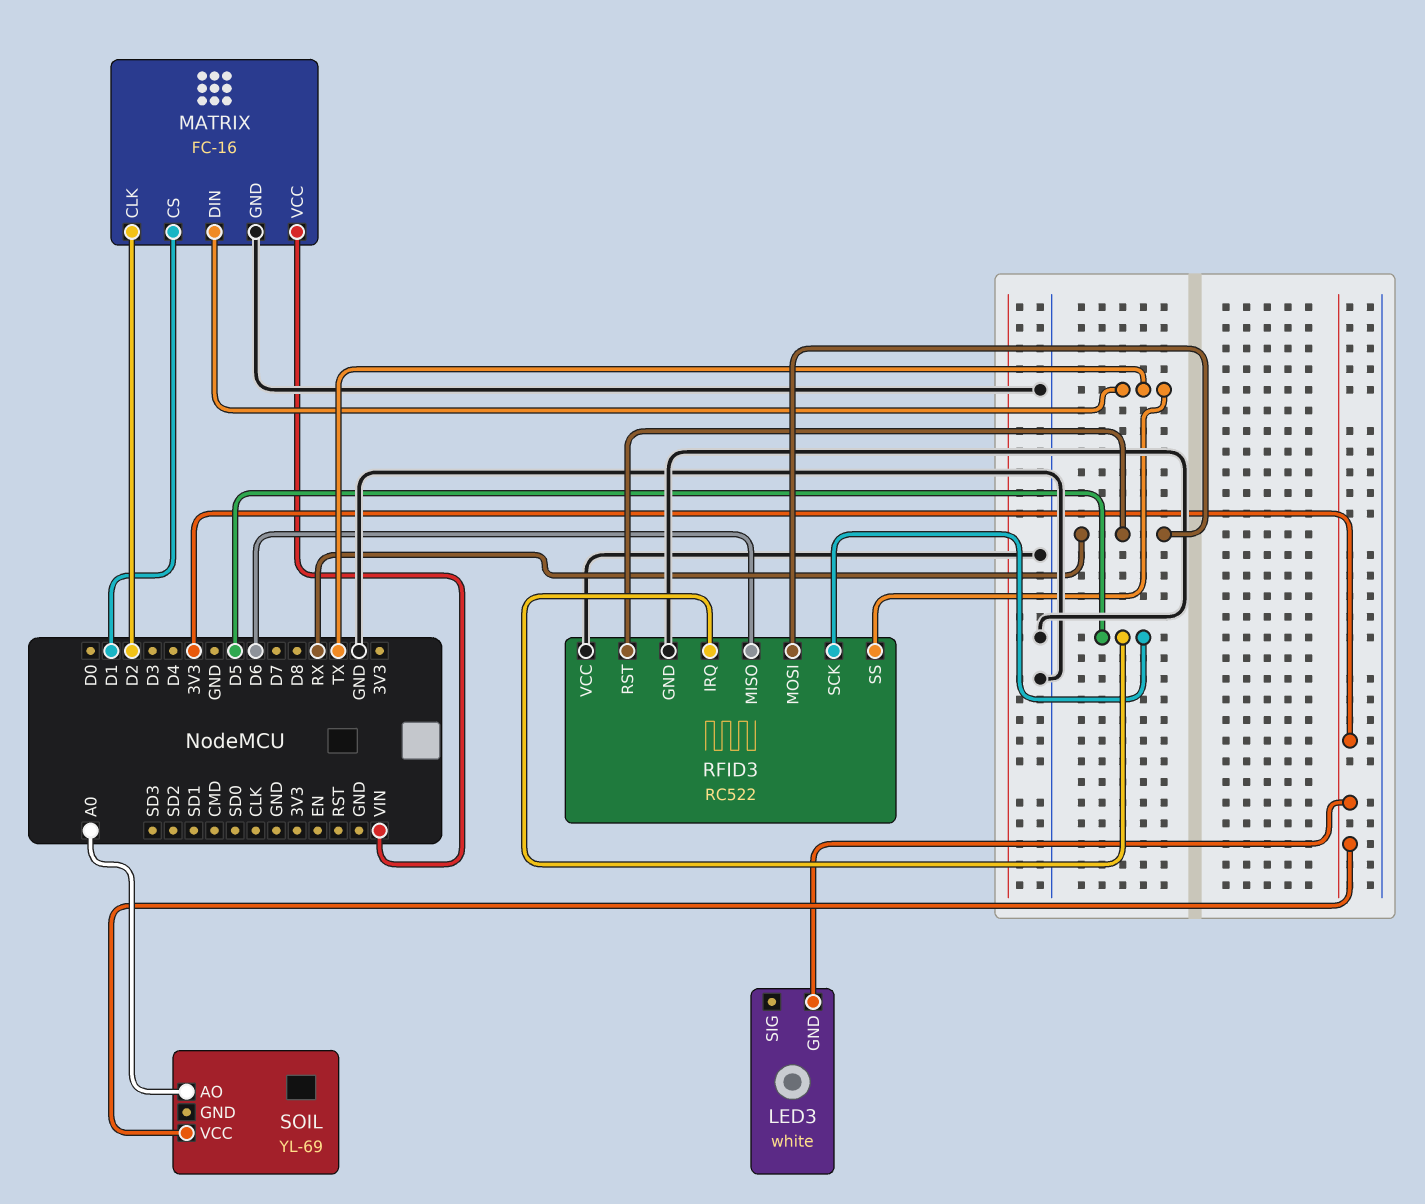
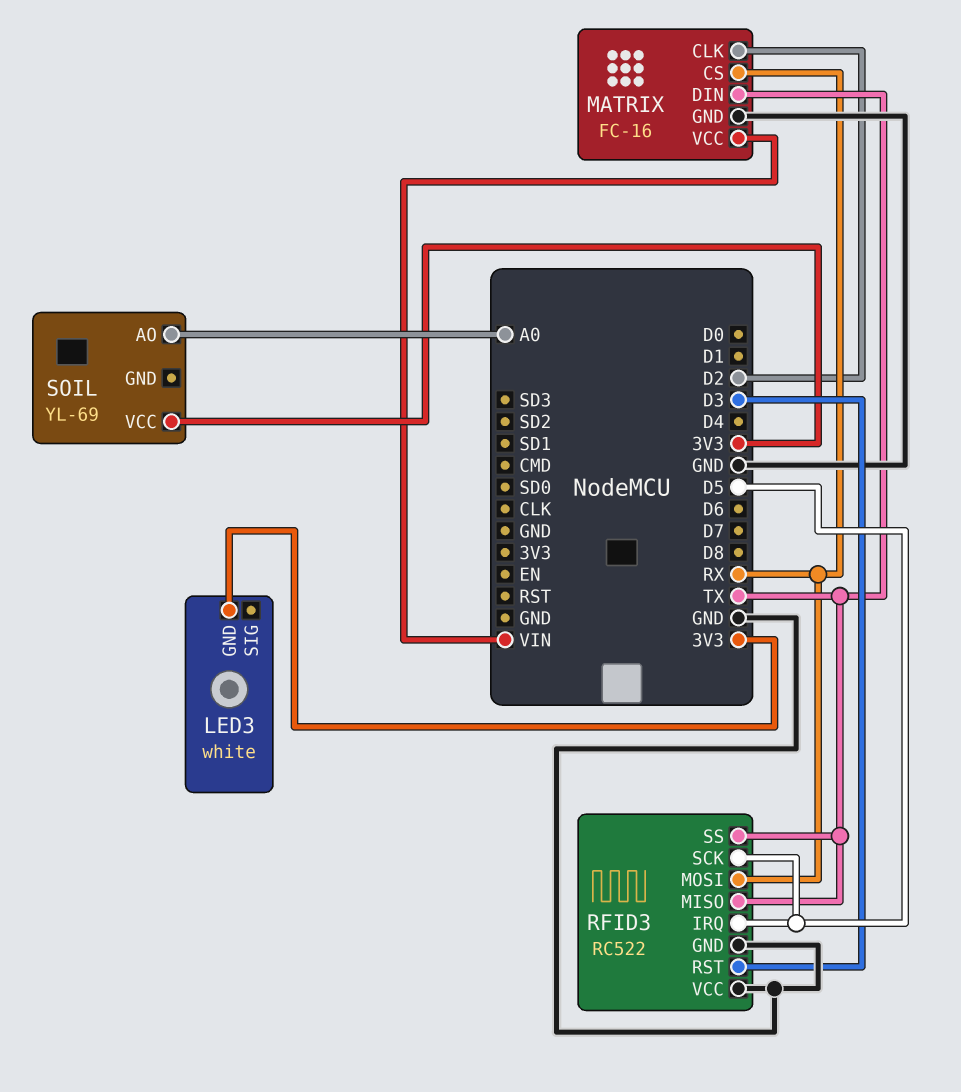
MATRIX pin CS: D1 -> RX
RFID3 pin MISO: D6 -> TX
RFID3 pin RST: RX -> D3

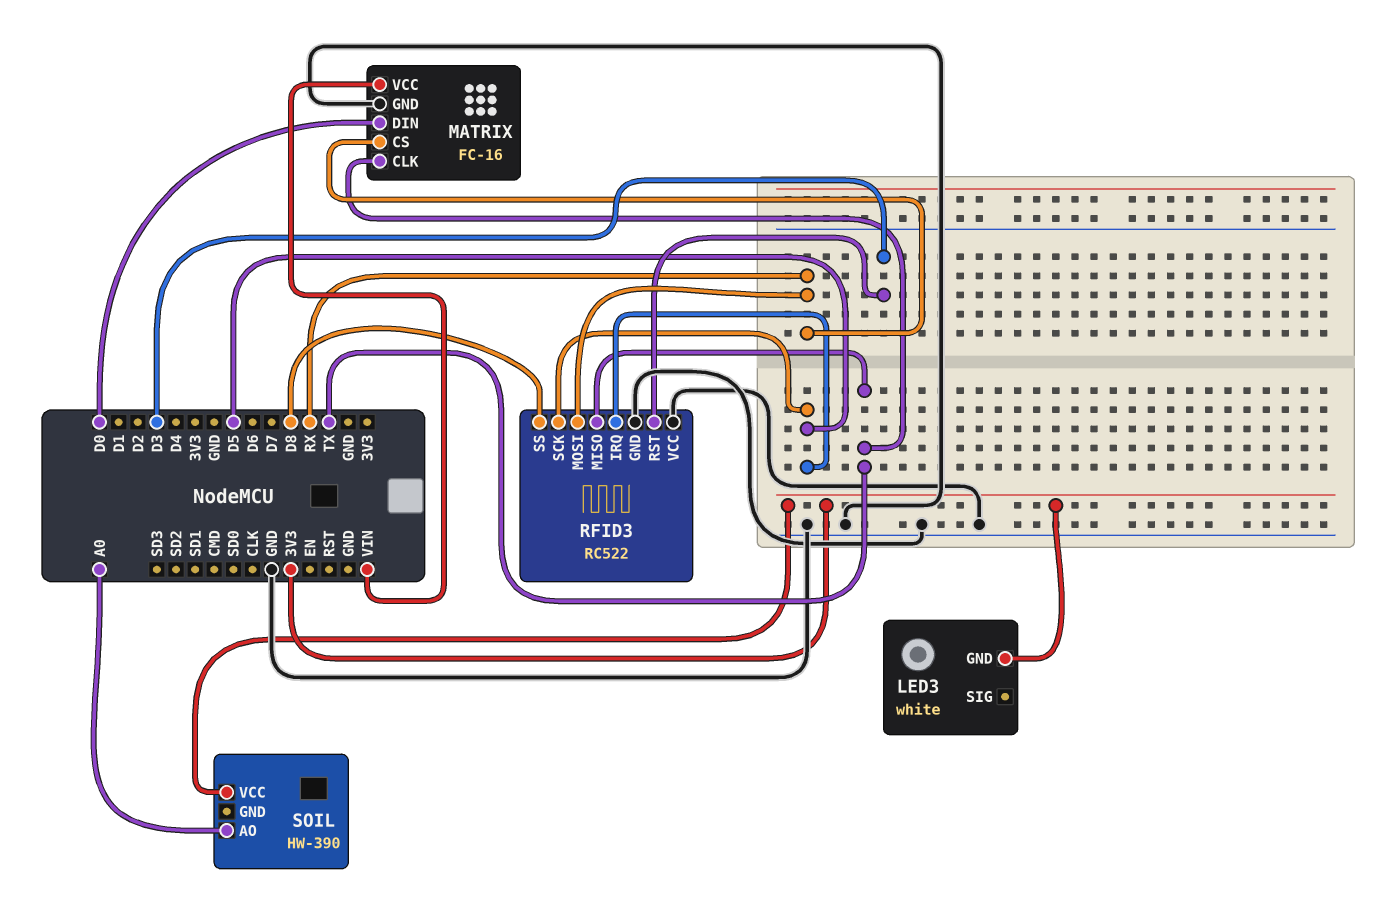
MATRIX pin CLK: D2 -> TX
MATRIX pin DIN: TX -> D0
RFID3 pin SS: TX -> D8
SOIL: YL-69 -> HW-390

